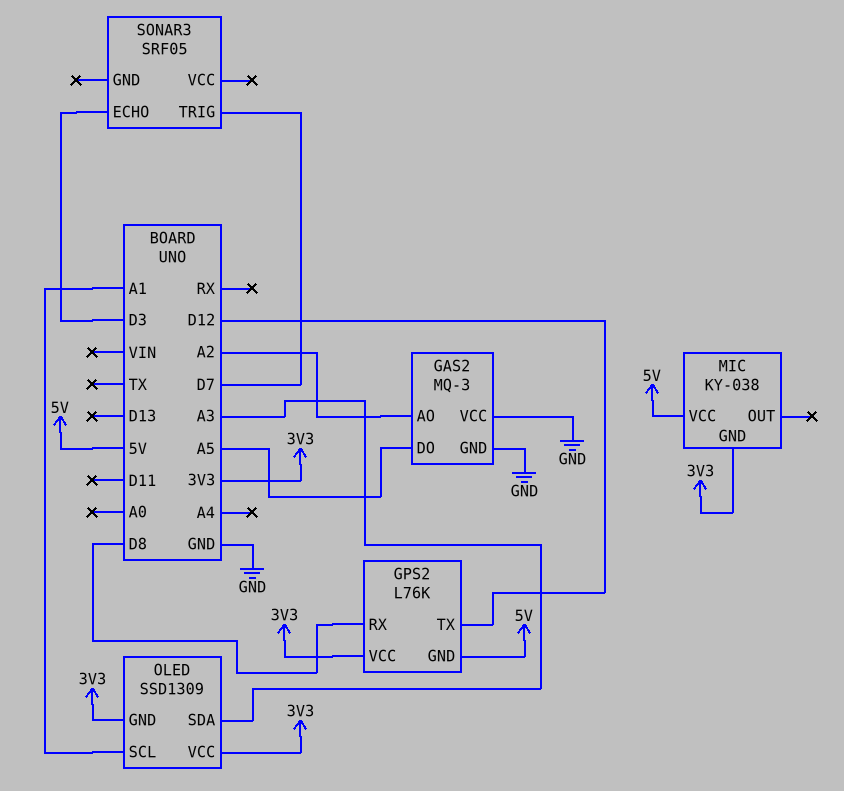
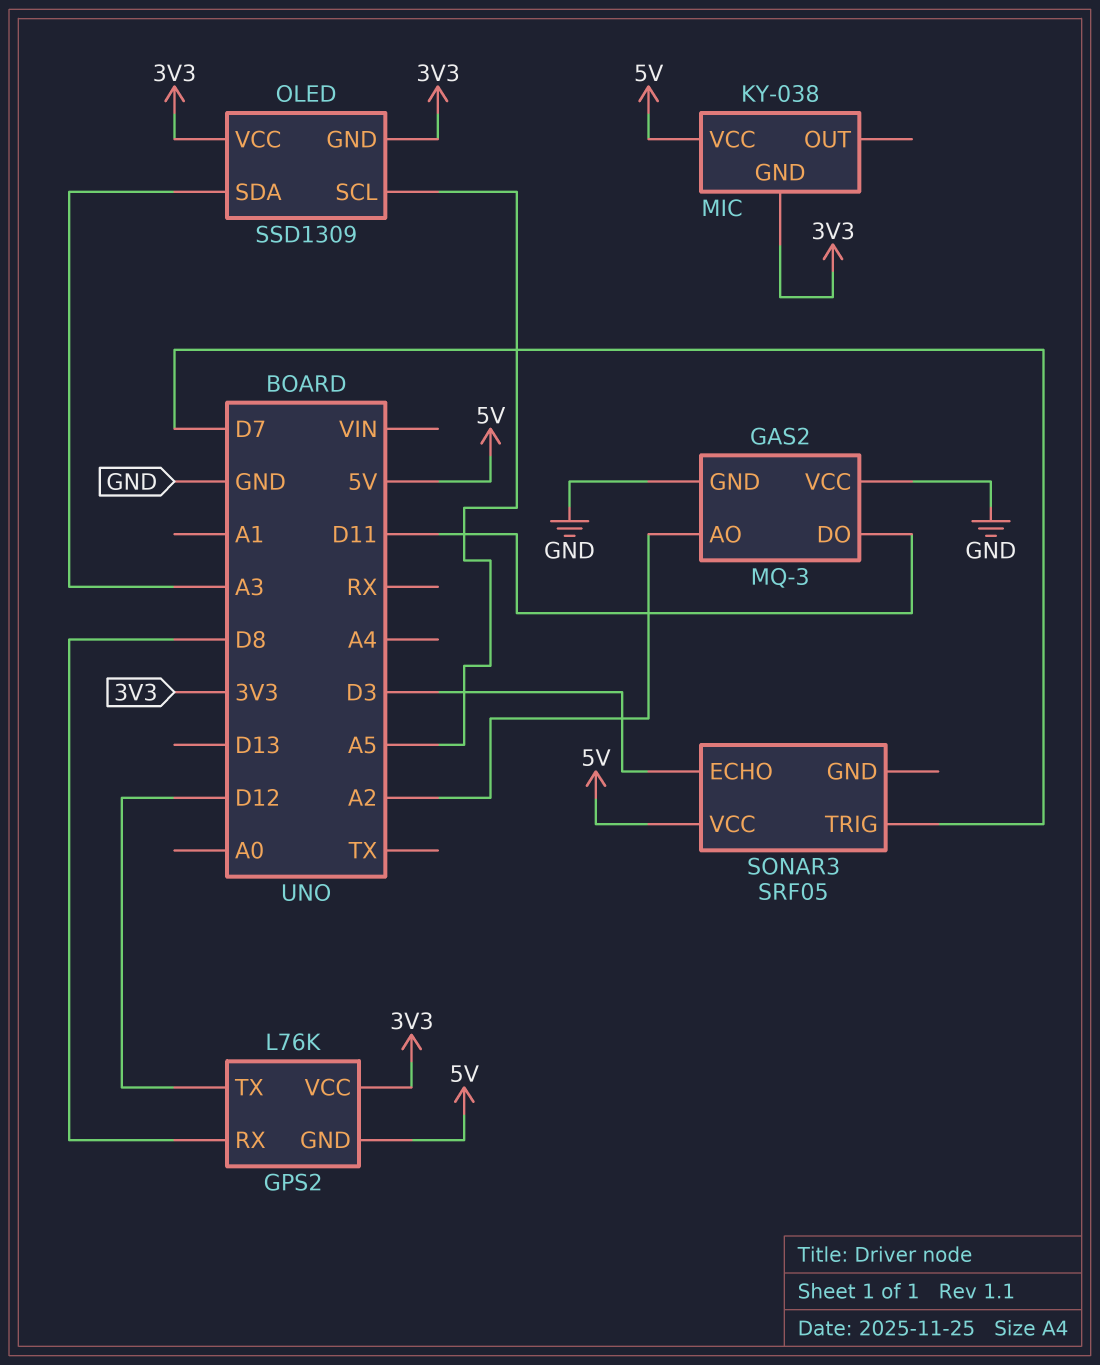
GAS2 pin DO: A5 -> D11
OLED pin SCL: A1 -> A5
SONAR3 pin VCC: none -> 5V

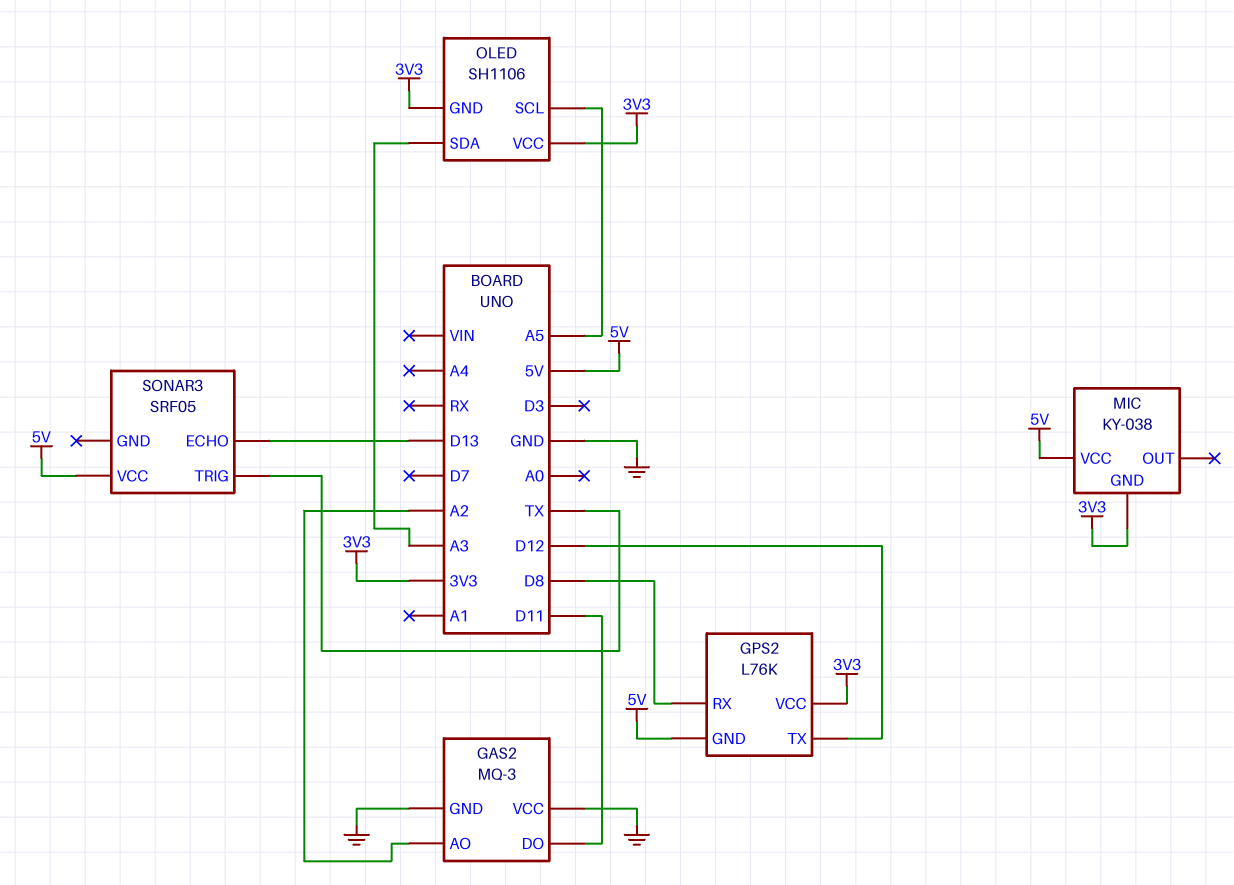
OLED: SSD1309 -> SH1106
SONAR3 pin ECHO: D3 -> D13
SONAR3 pin TRIG: D7 -> TX

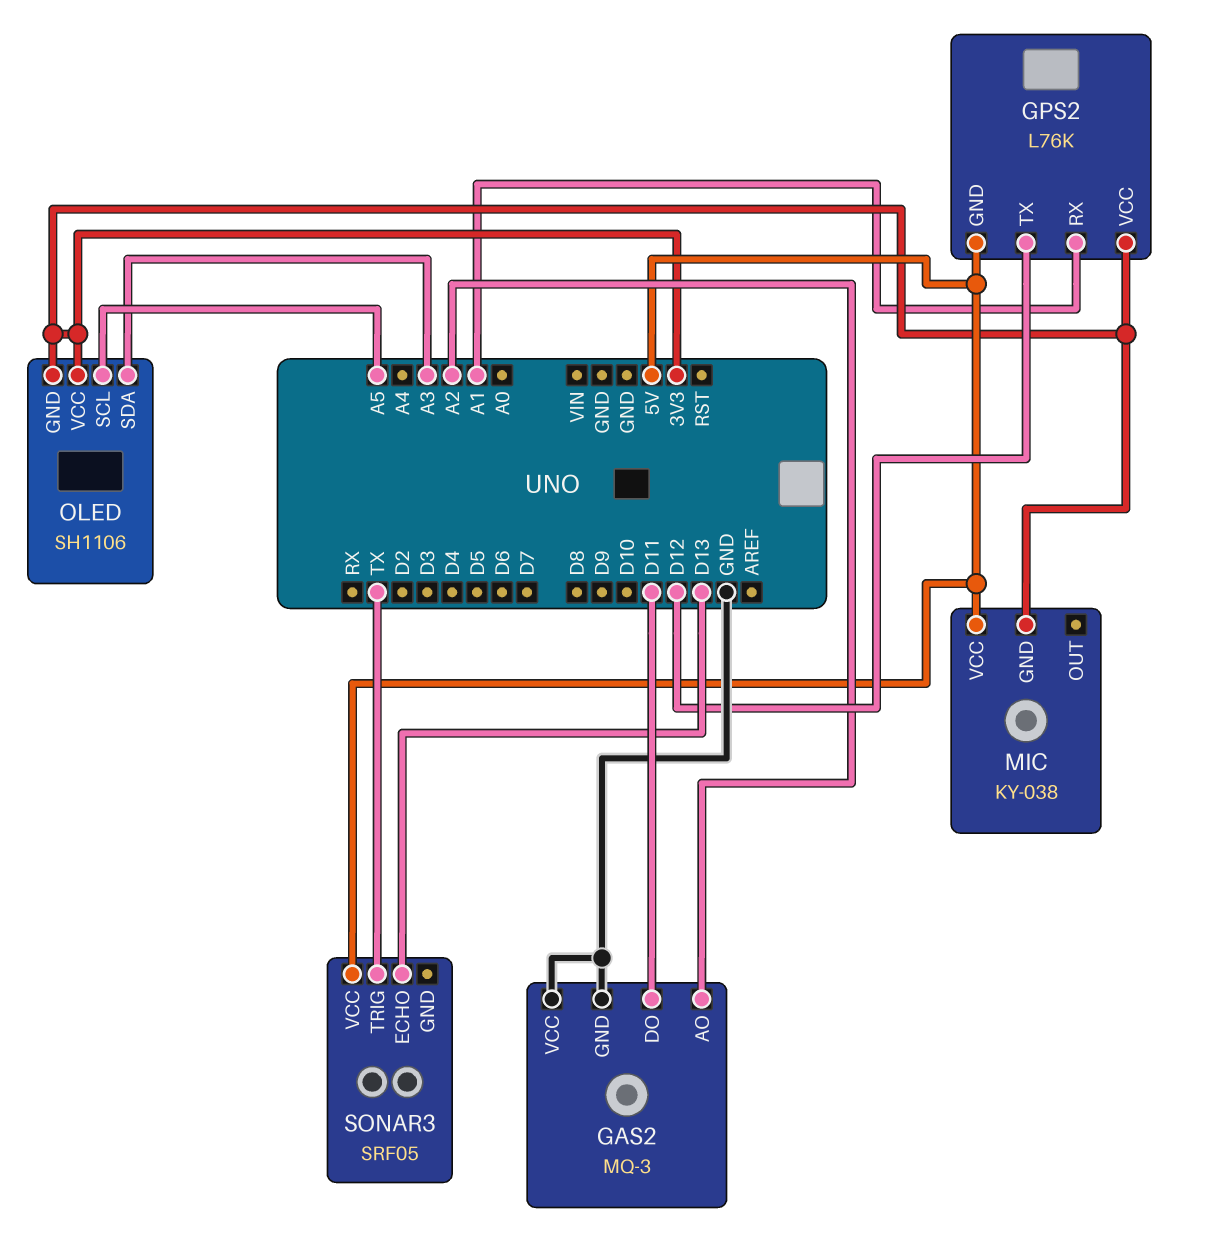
GPS2 pin RX: D8 -> A1

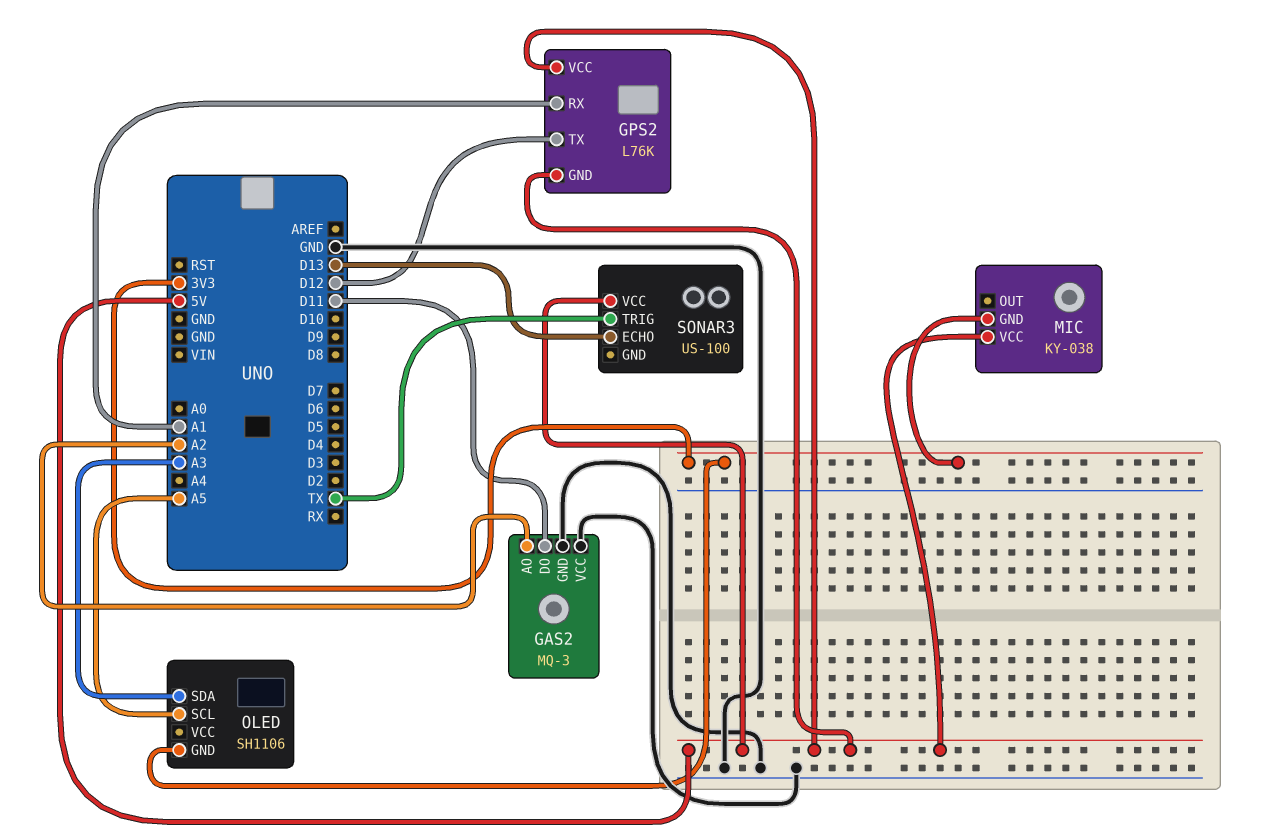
GPS2 pin VCC: 3V3 -> 5V
OLED pin VCC: 3V3 -> none
SONAR3: SRF05 -> US-100

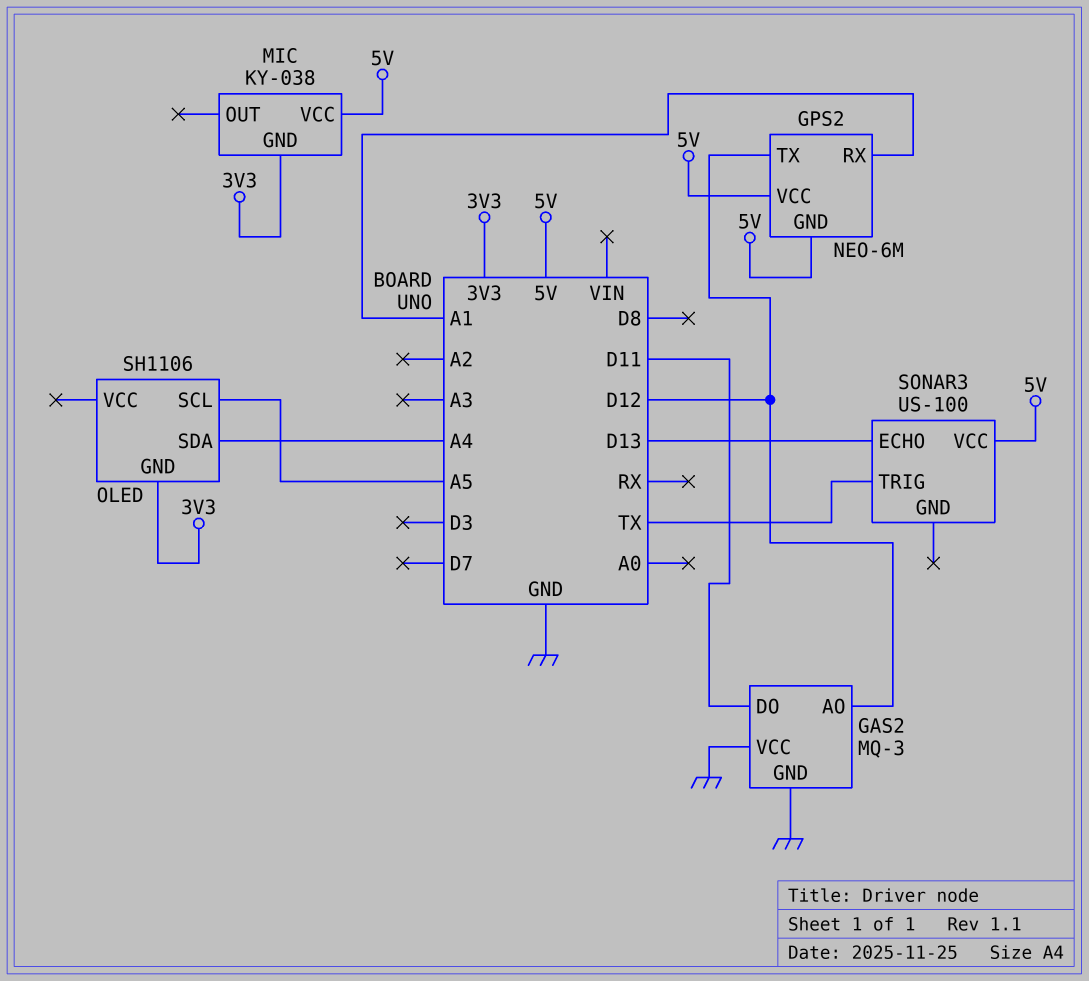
GAS2 pin AO: A2 -> D12
GPS2: L76K -> NEO-6M
OLED pin SDA: A3 -> A4

